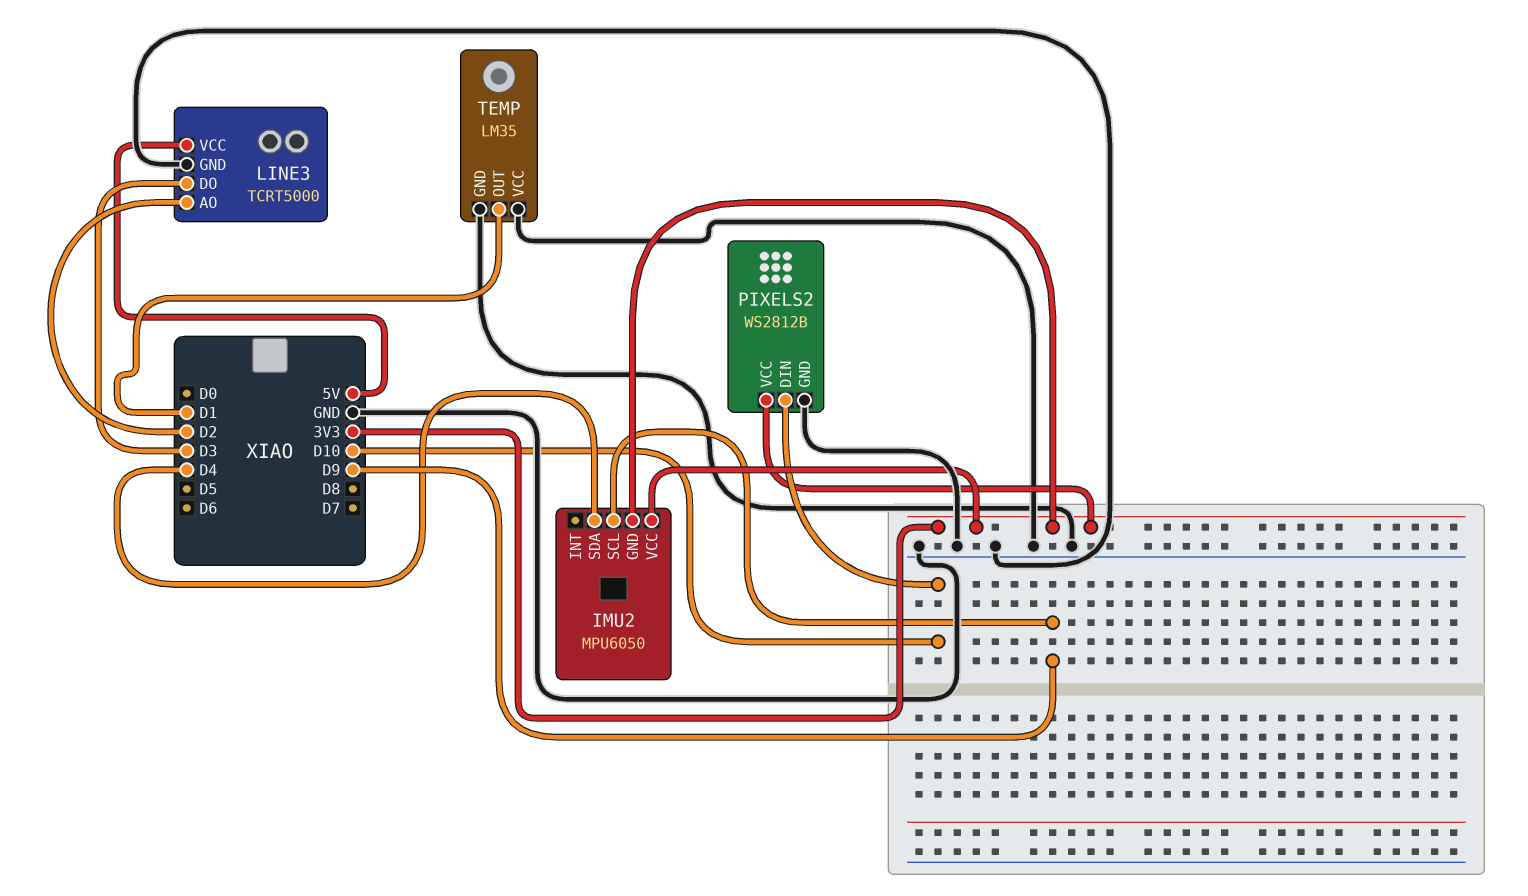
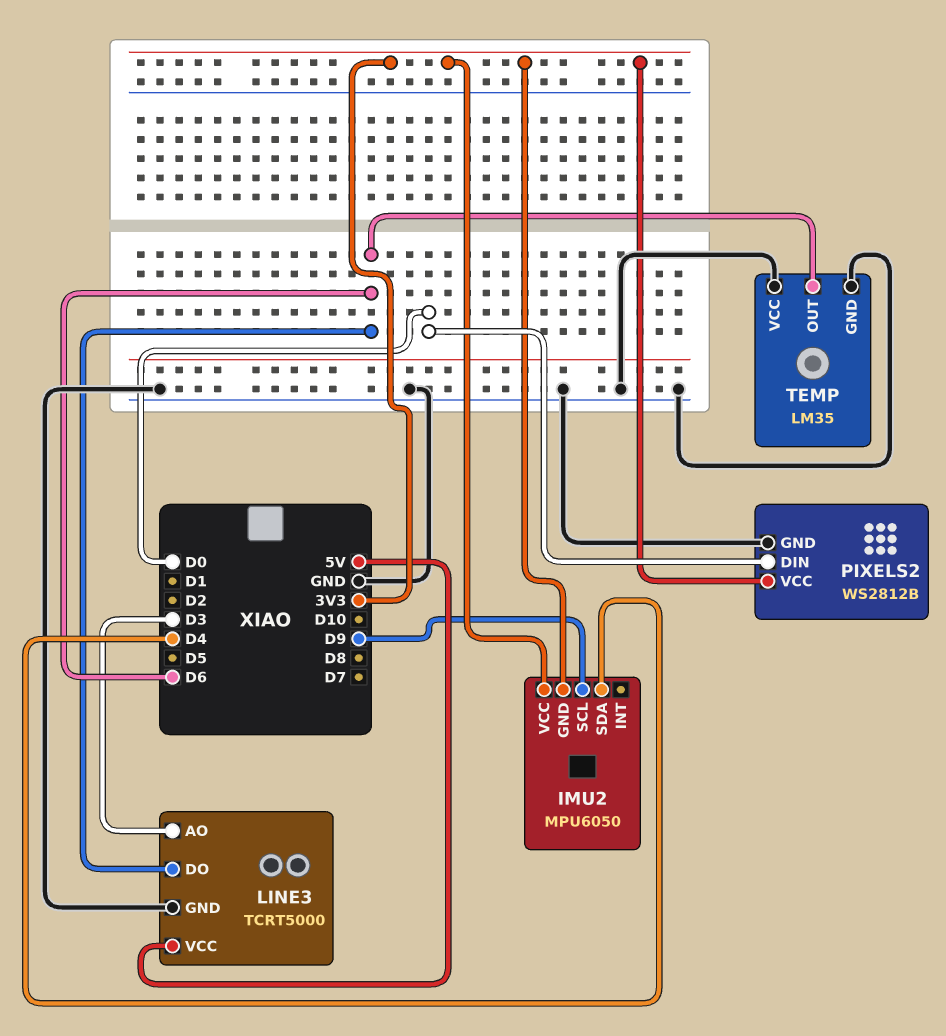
LINE3 pin AO: D2 -> D3
LINE3 pin DO: D3 -> D6
PIXELS2 pin DIN: D10 -> D0
TEMP pin OUT: D1 -> D6

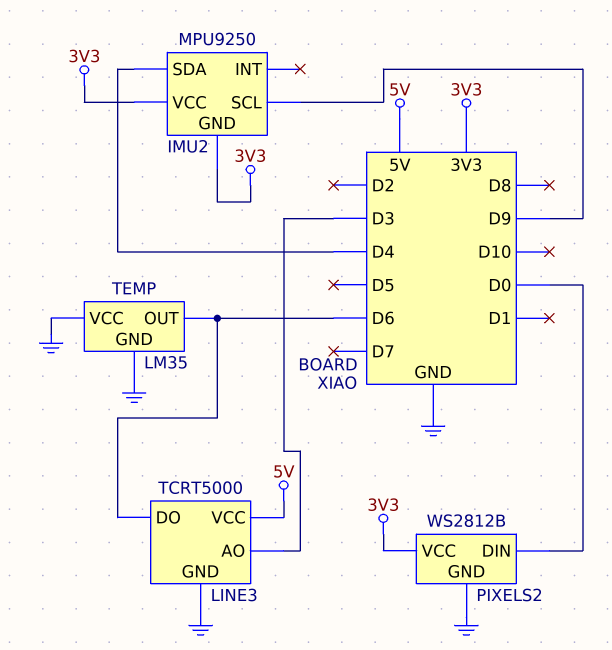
IMU2: MPU6050 -> MPU9250

